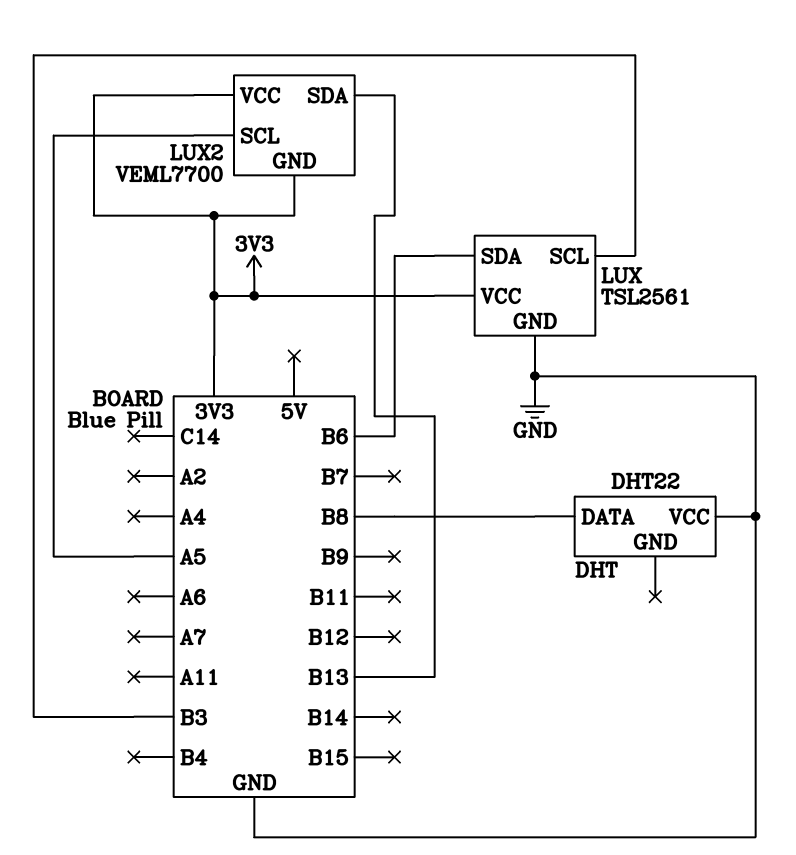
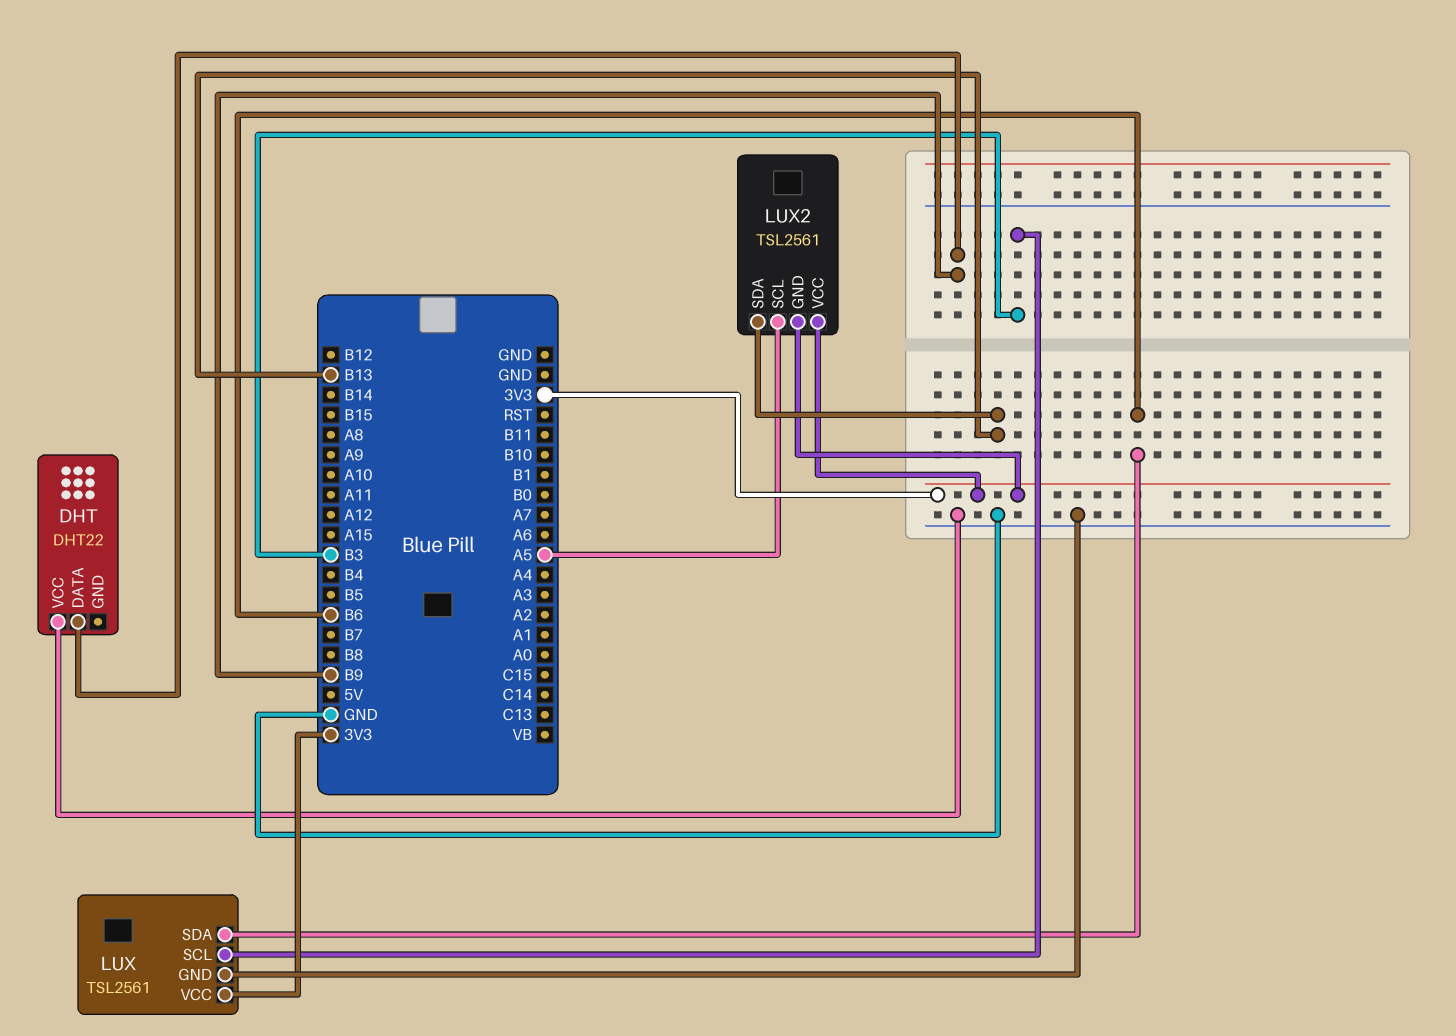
DHT pin DATA: B8 -> B9
LUX2: VEML7700 -> TSL2561

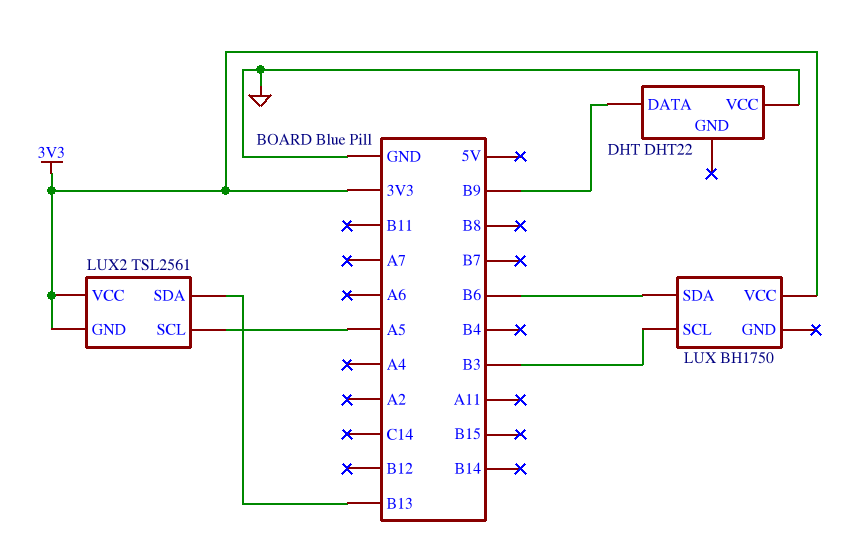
LUX: TSL2561 -> BH1750
LUX pin GND: GND -> none

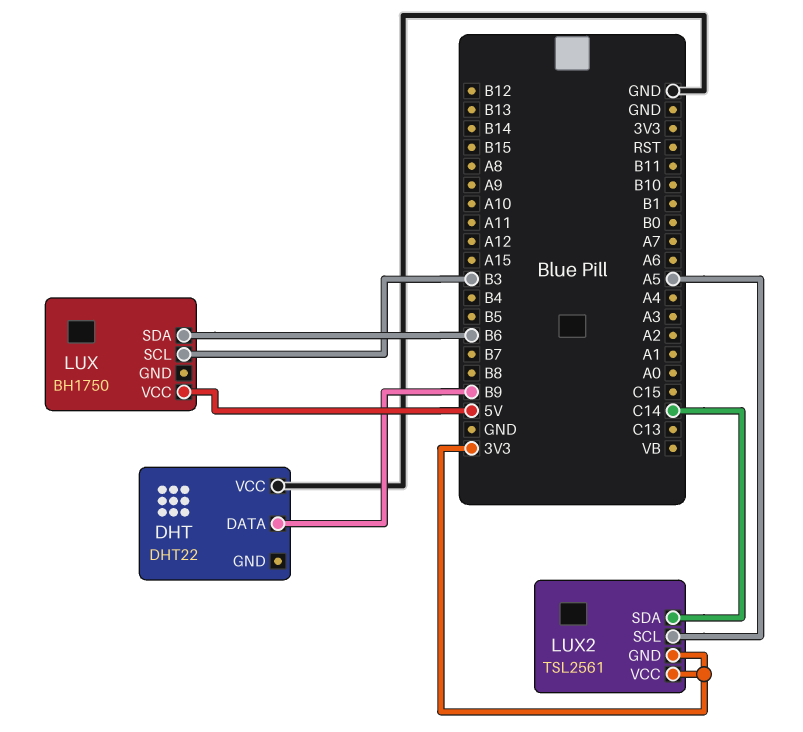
LUX pin VCC: 3V3 -> 5V
LUX2 pin SDA: B13 -> C14

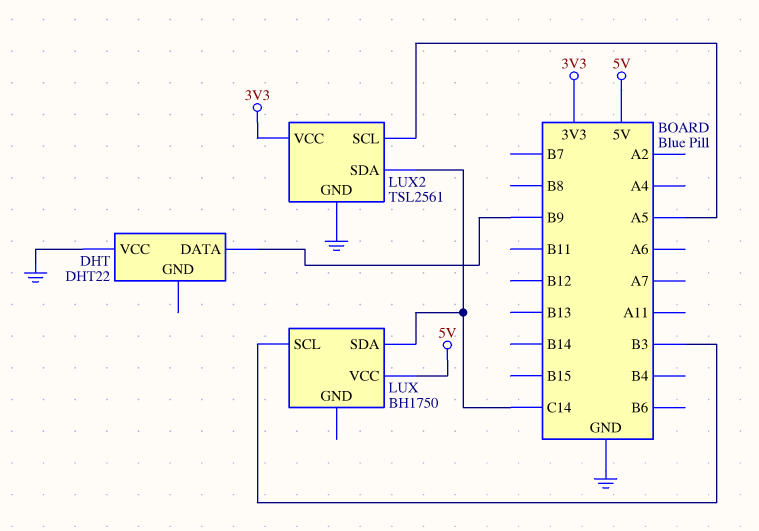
LUX pin SDA: B6 -> C14
LUX2 pin GND: 3V3 -> GND

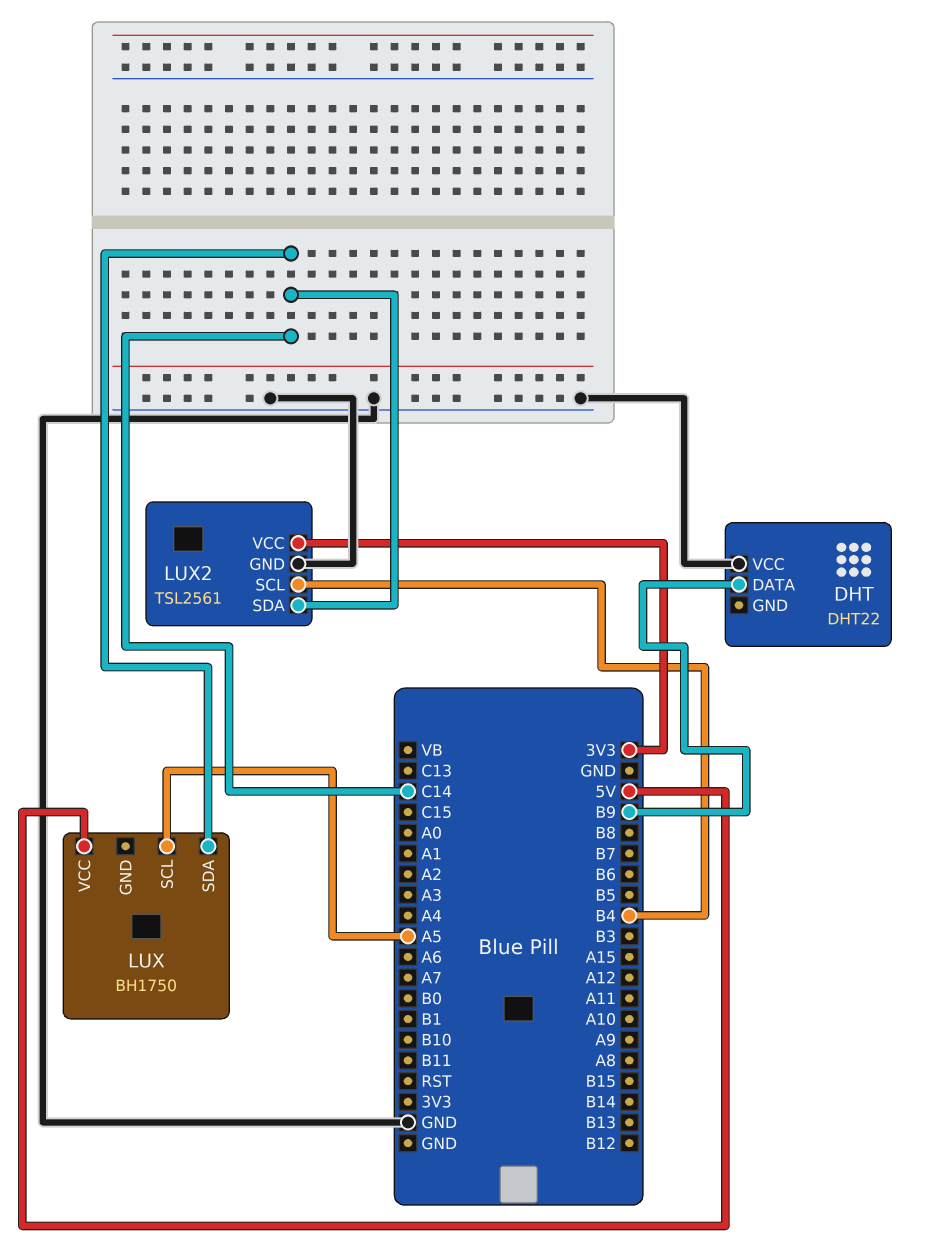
LUX pin SCL: B3 -> A5
LUX2 pin SCL: A5 -> B4

